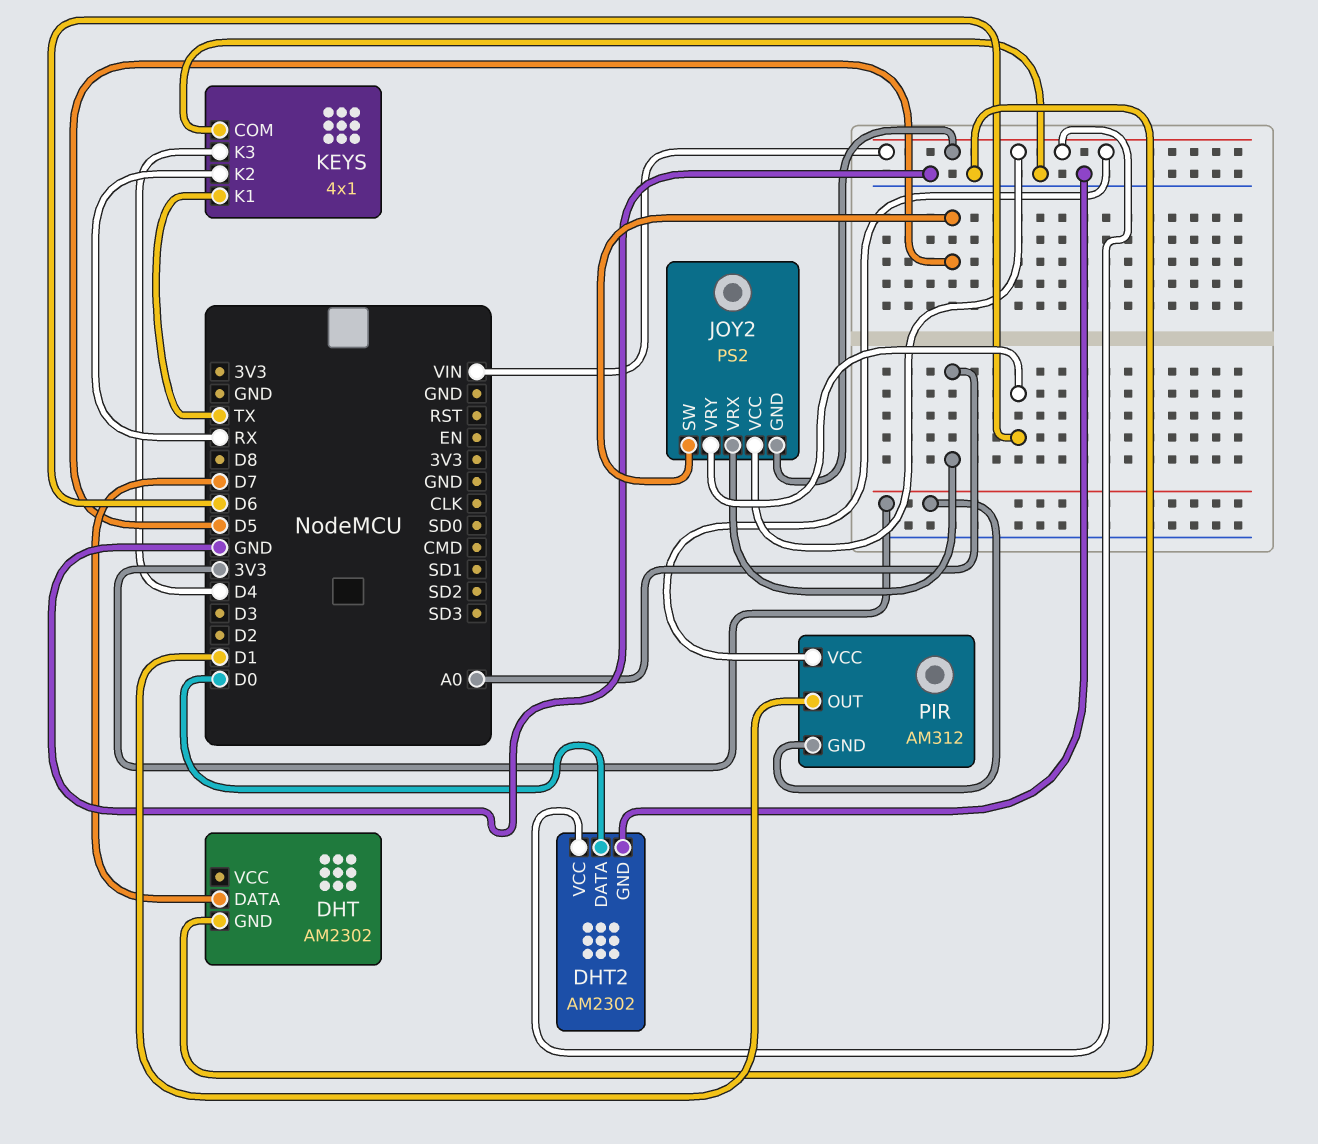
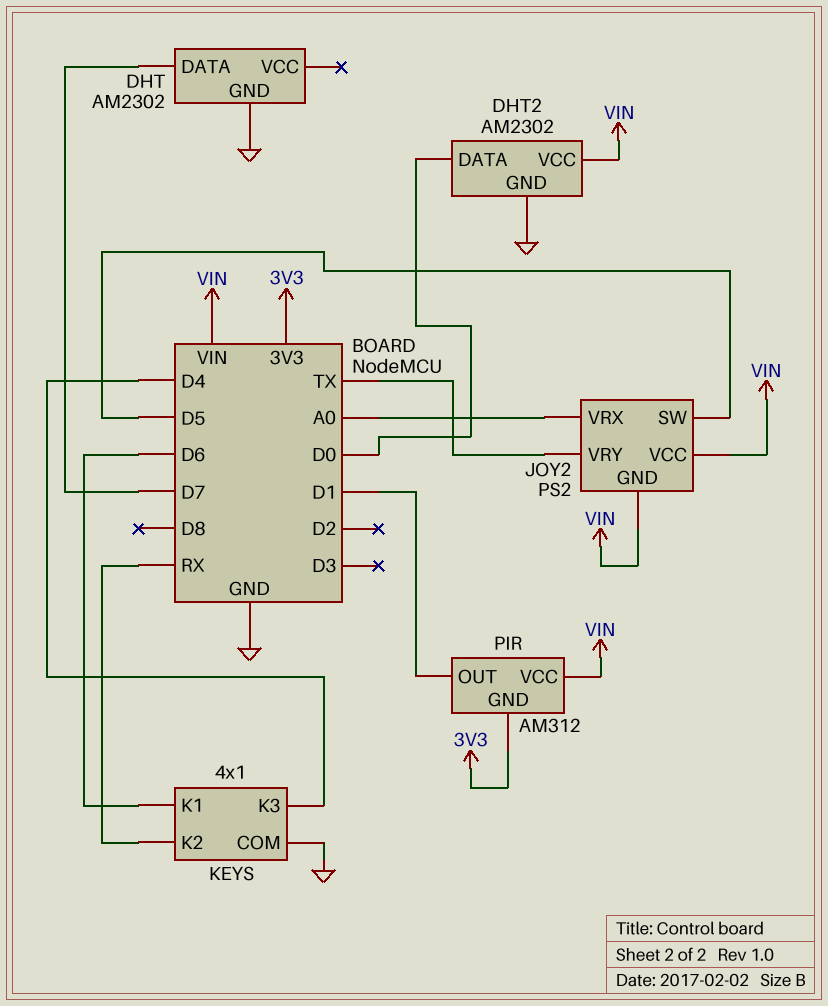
JOY2 pin VRY: D6 -> TX
KEYS pin K1: TX -> D6

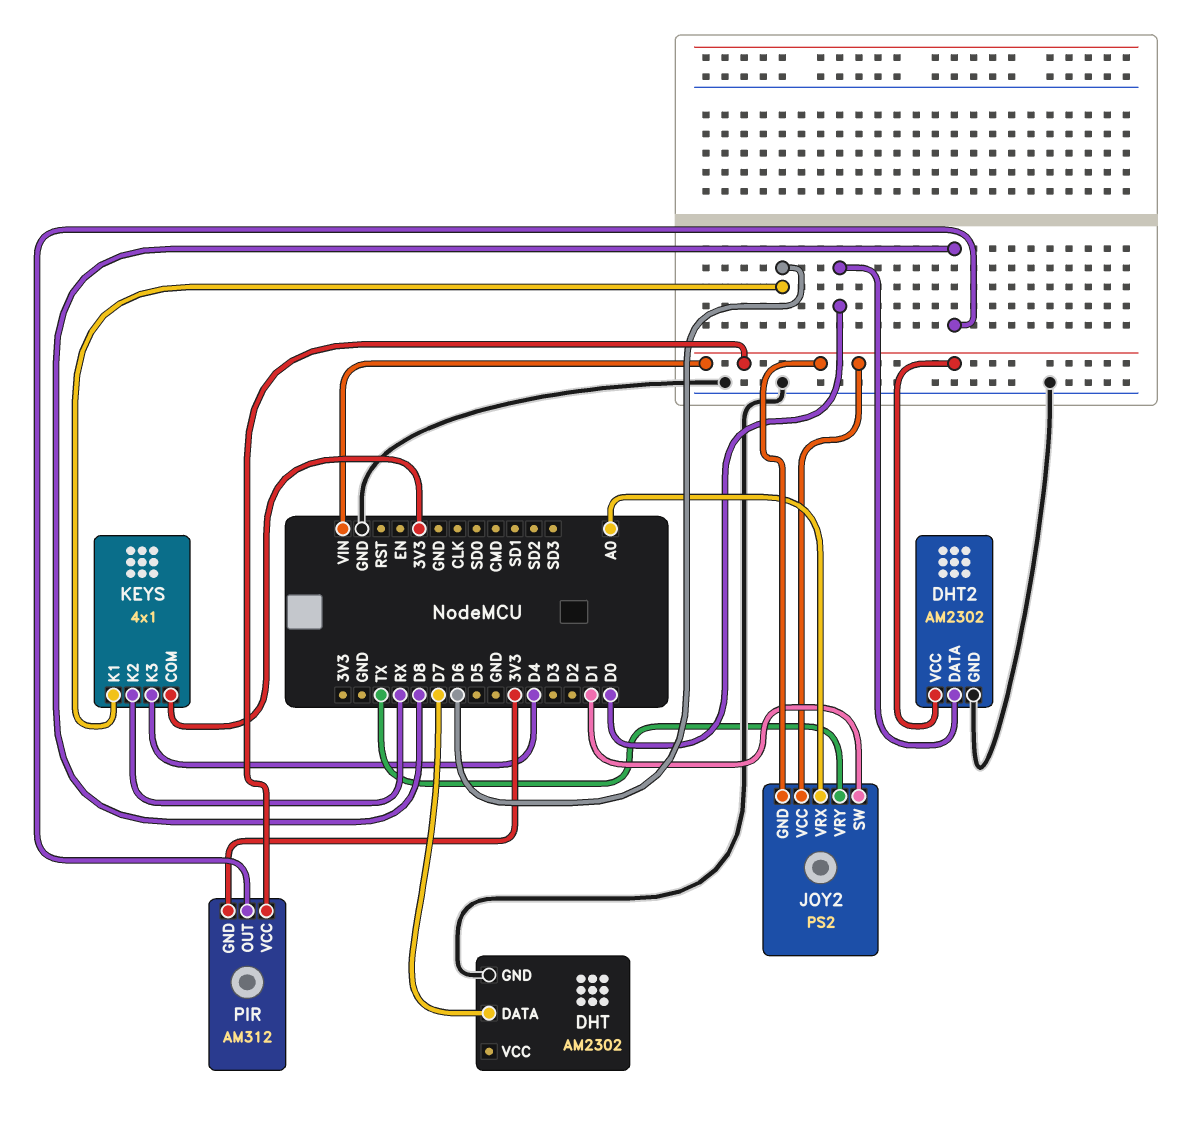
JOY2 pin SW: D5 -> D1
KEYS pin COM: GND -> 3V3
PIR pin OUT: D1 -> D8

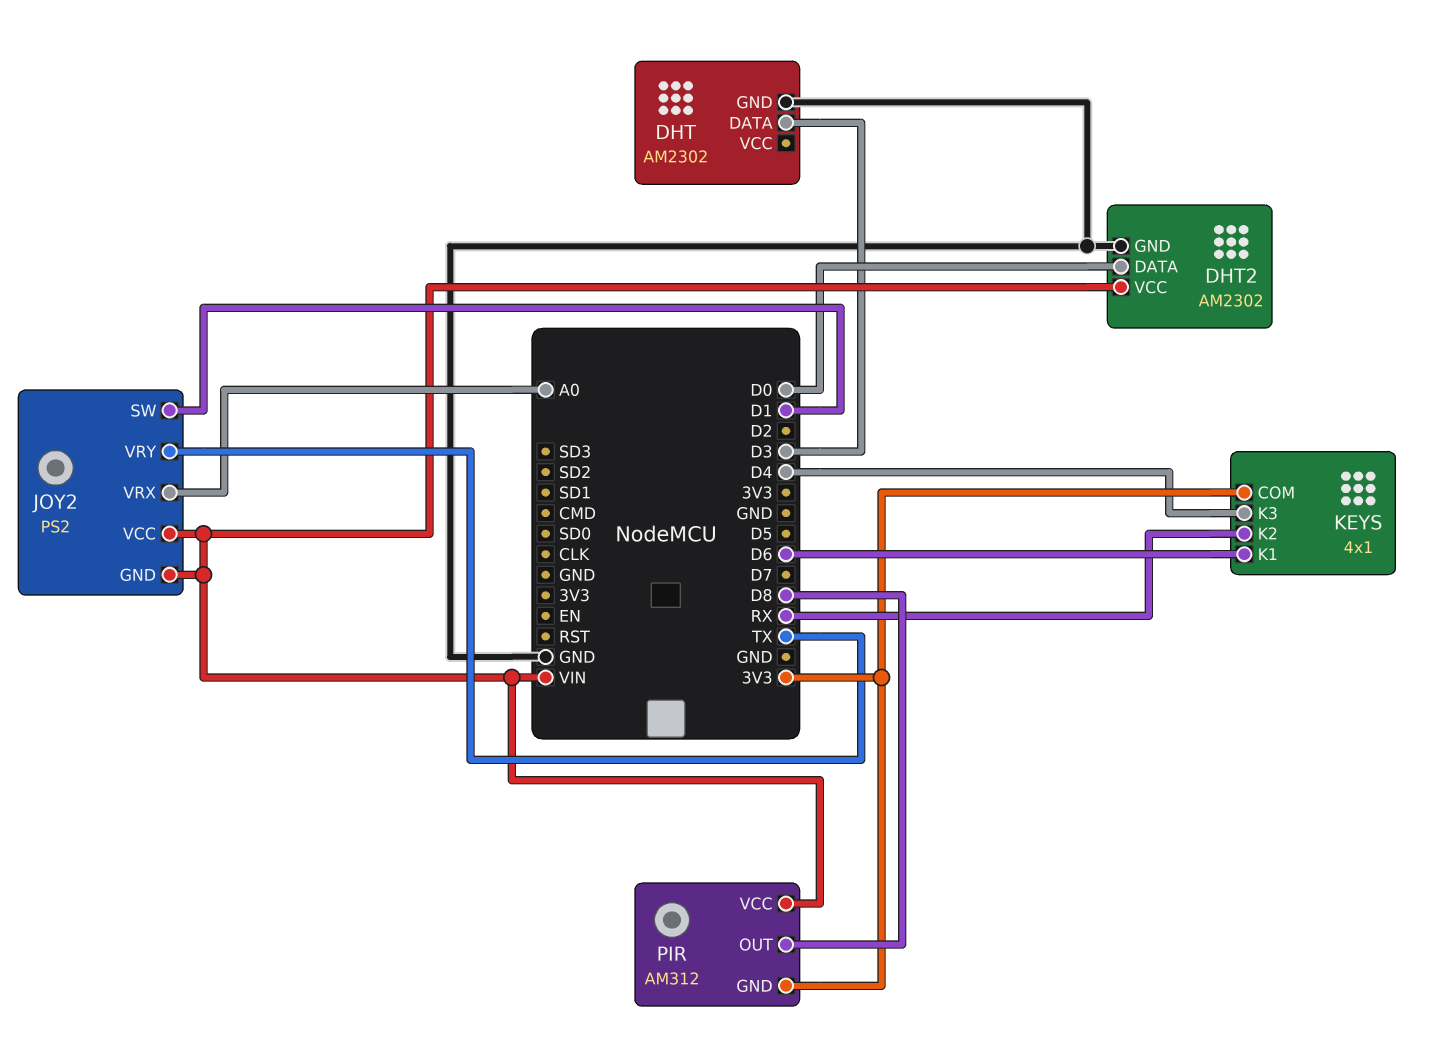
DHT pin DATA: D7 -> D3

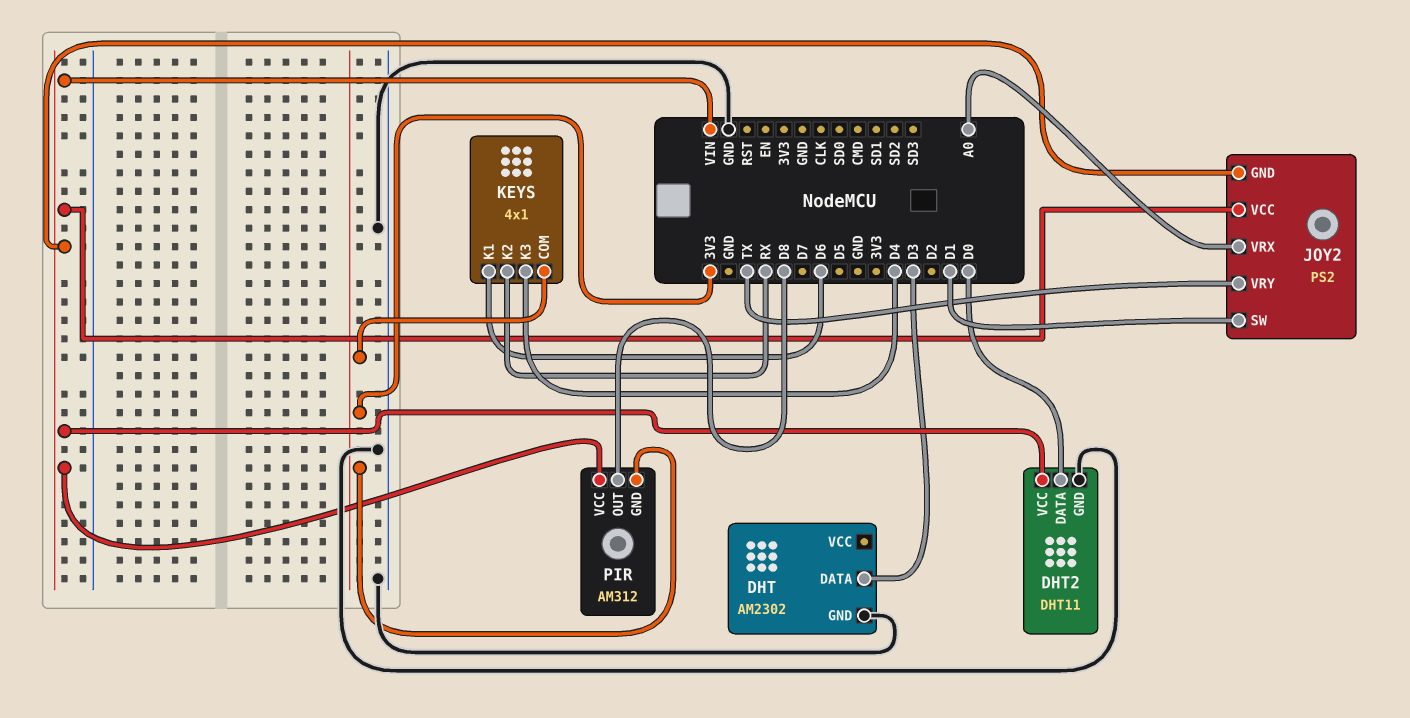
DHT2: AM2302 -> DHT11

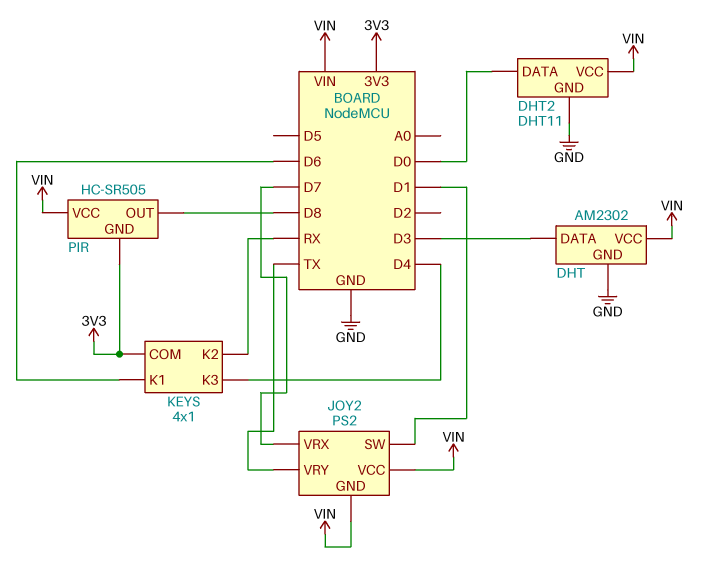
DHT pin VCC: none -> VIN
JOY2 pin VRX: A0 -> D7
PIR: AM312 -> HC-SR505

